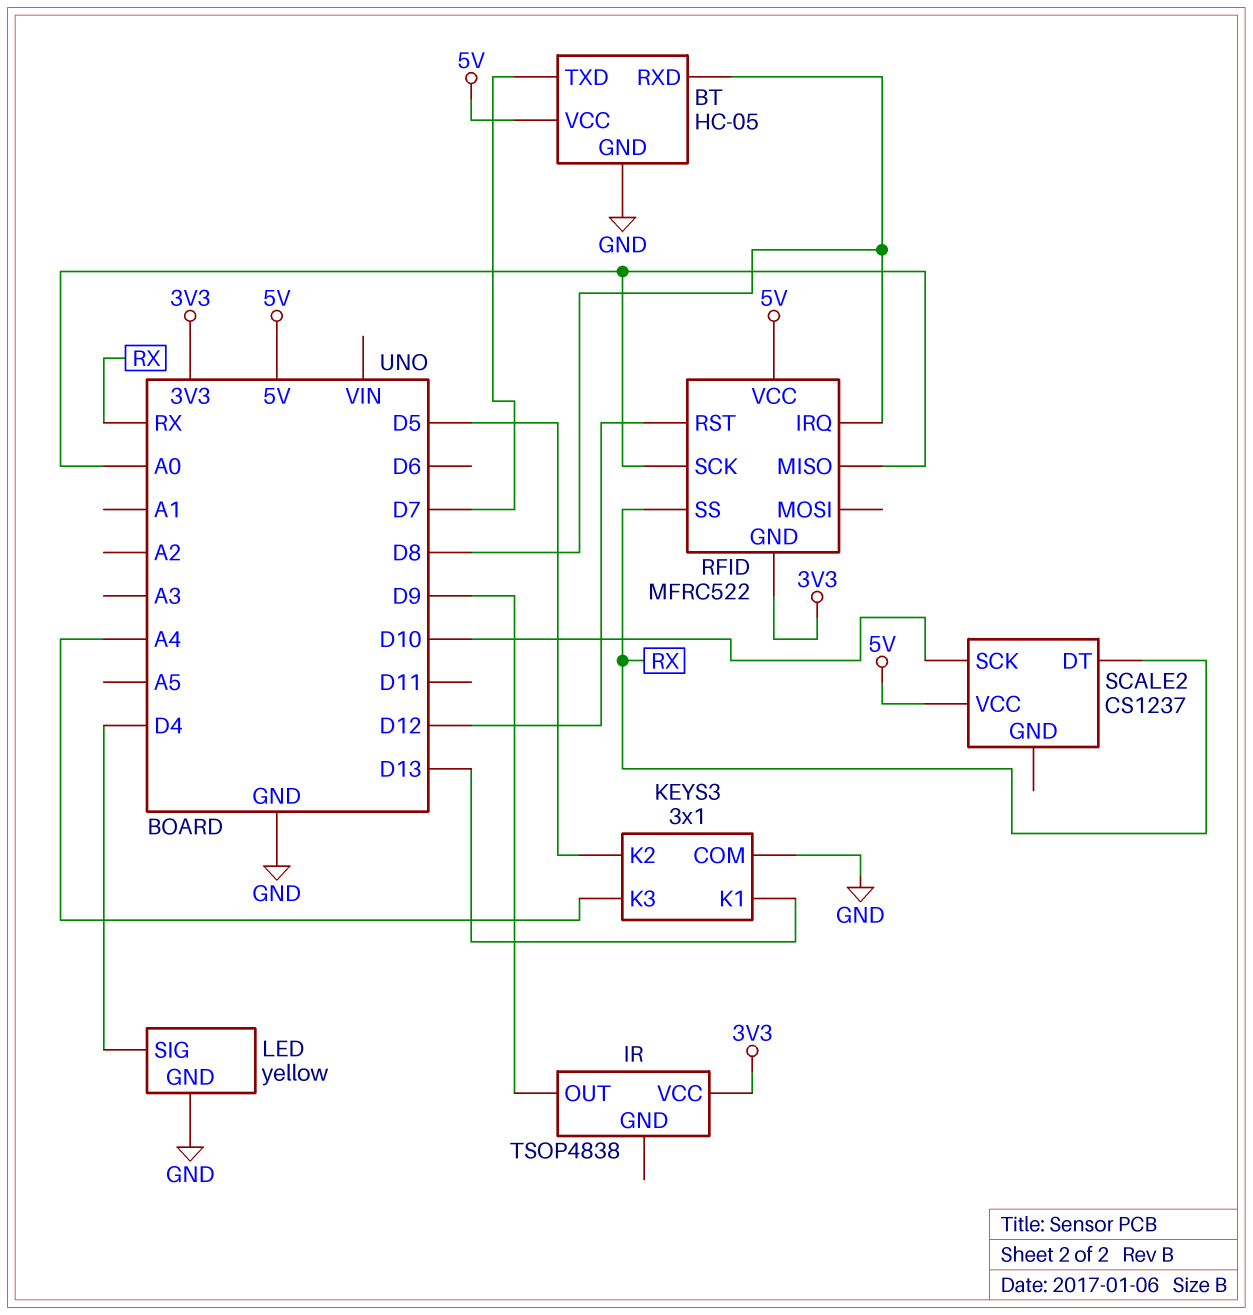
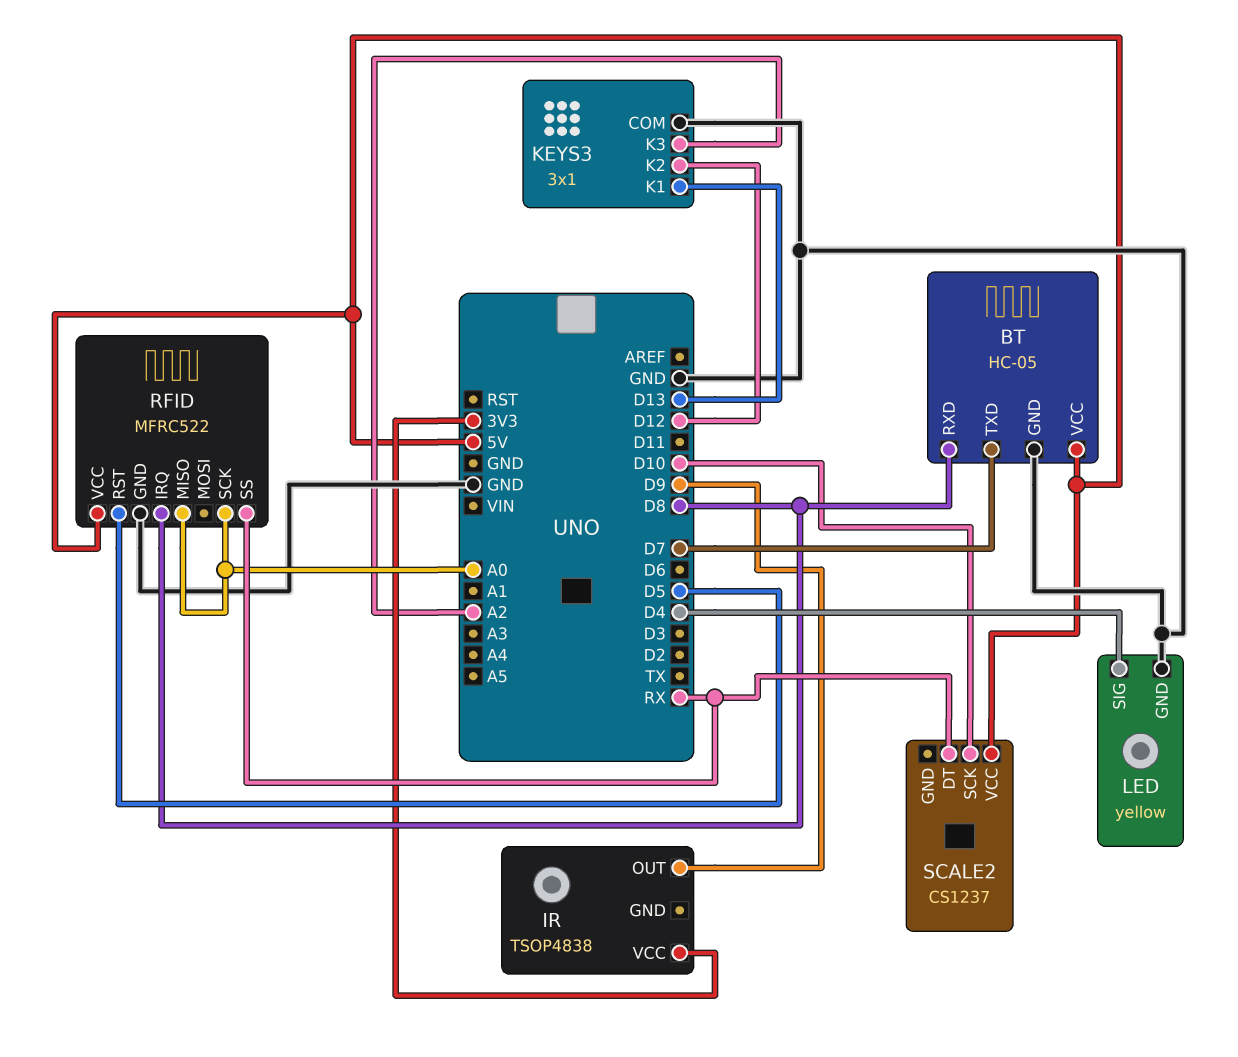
KEYS3 pin K2: D5 -> D12
KEYS3 pin K3: A4 -> A2
RFID pin GND: 3V3 -> GND
RFID pin RST: D12 -> D5

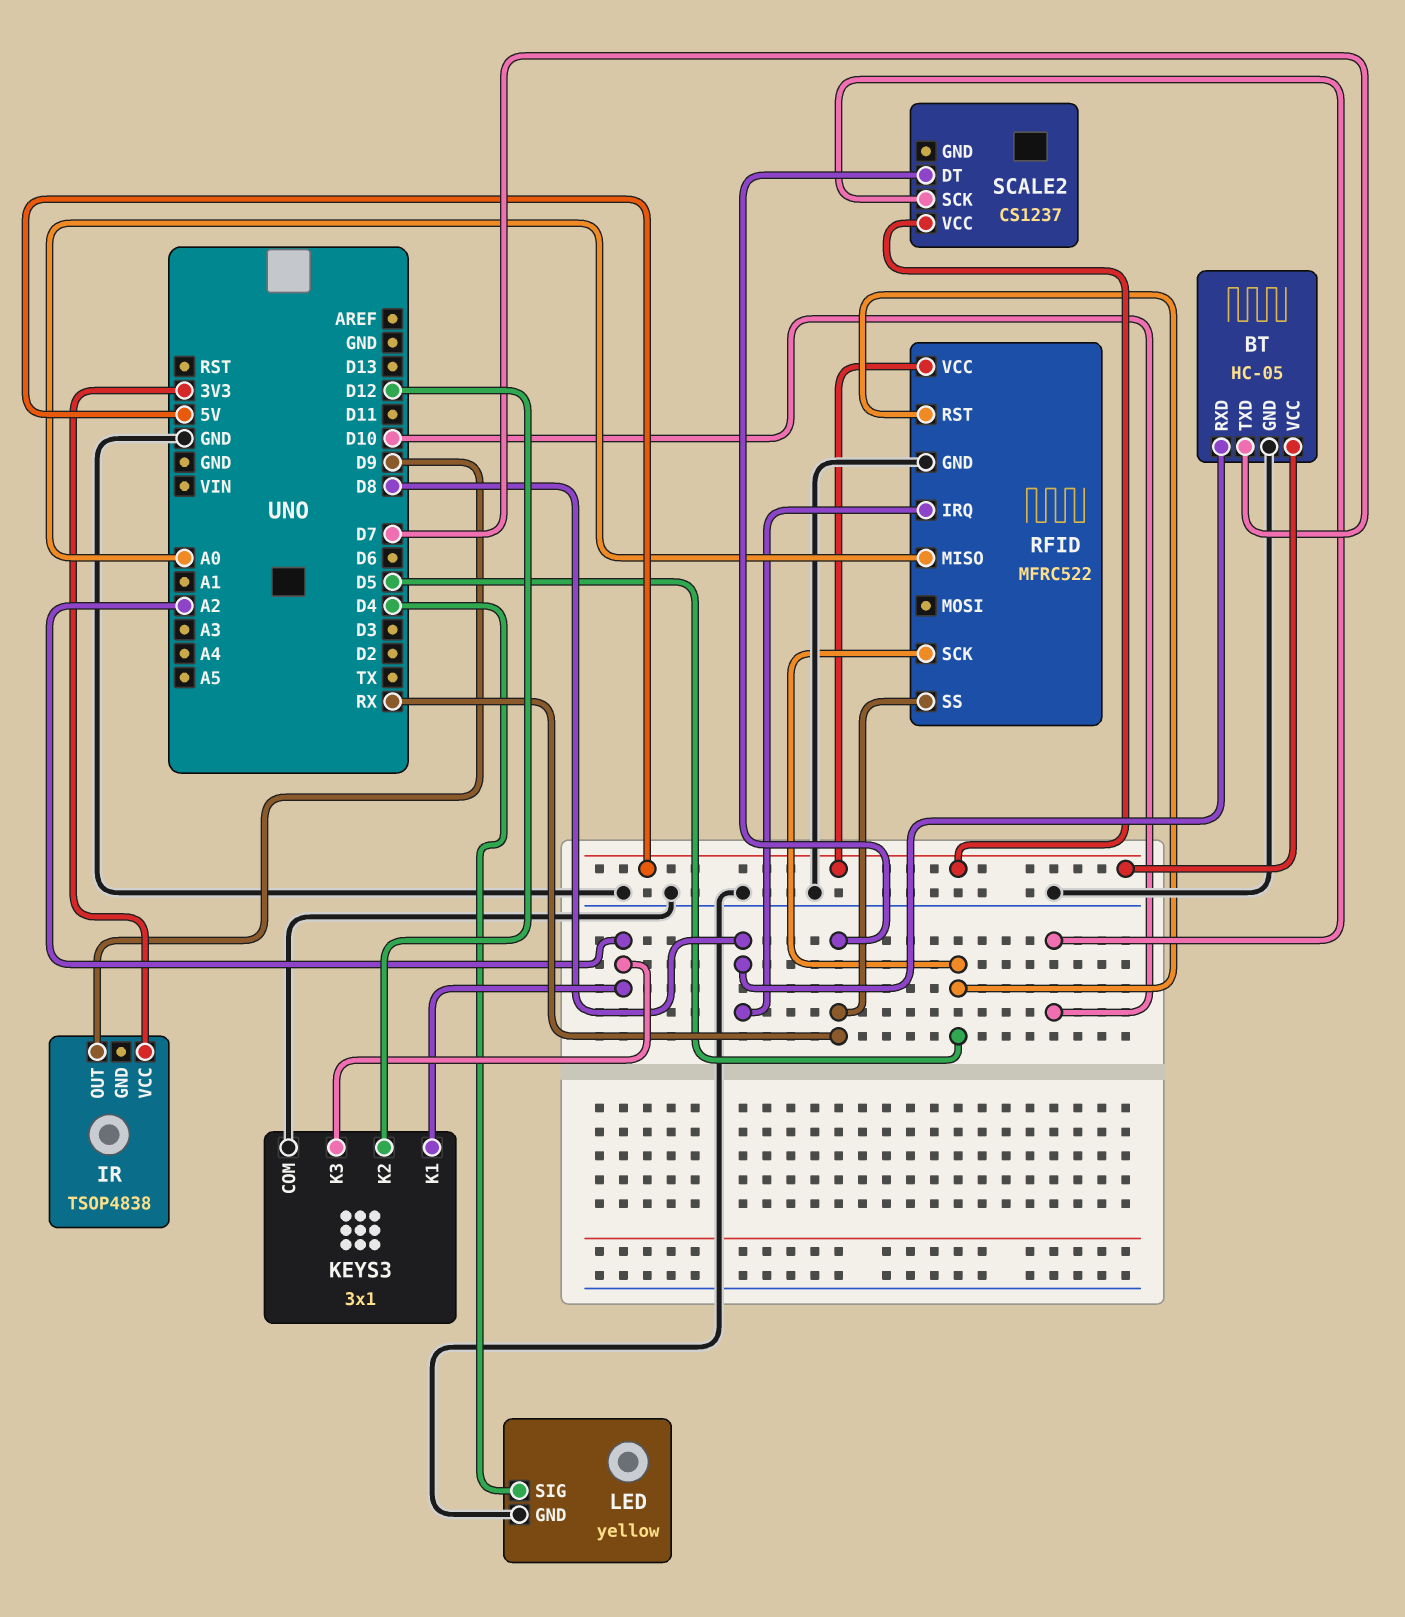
KEYS3 pin K1: D13 -> A2
RFID pin SCK: A0 -> D5

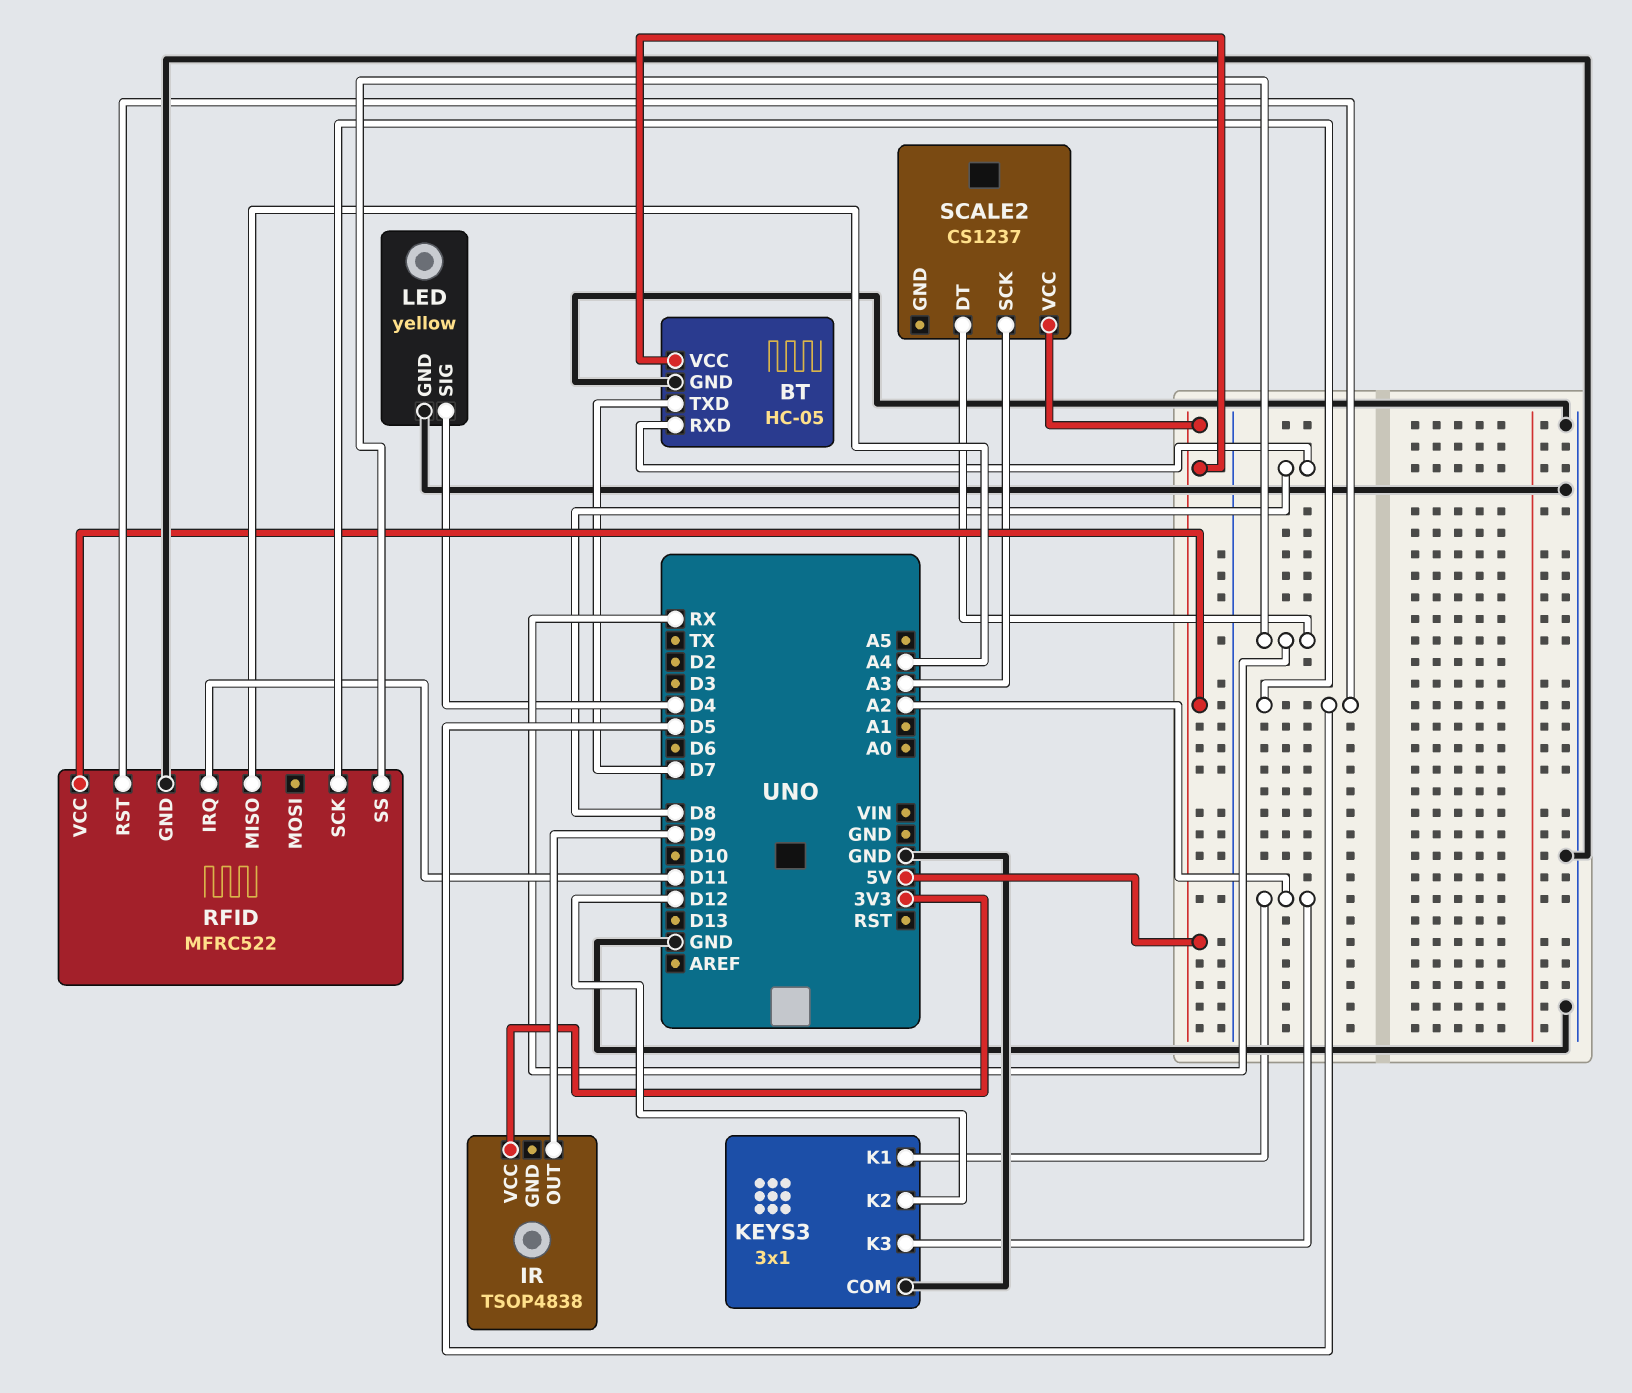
RFID pin IRQ: D8 -> D11
RFID pin MISO: A0 -> A4
SCALE2 pin SCK: D10 -> A3

